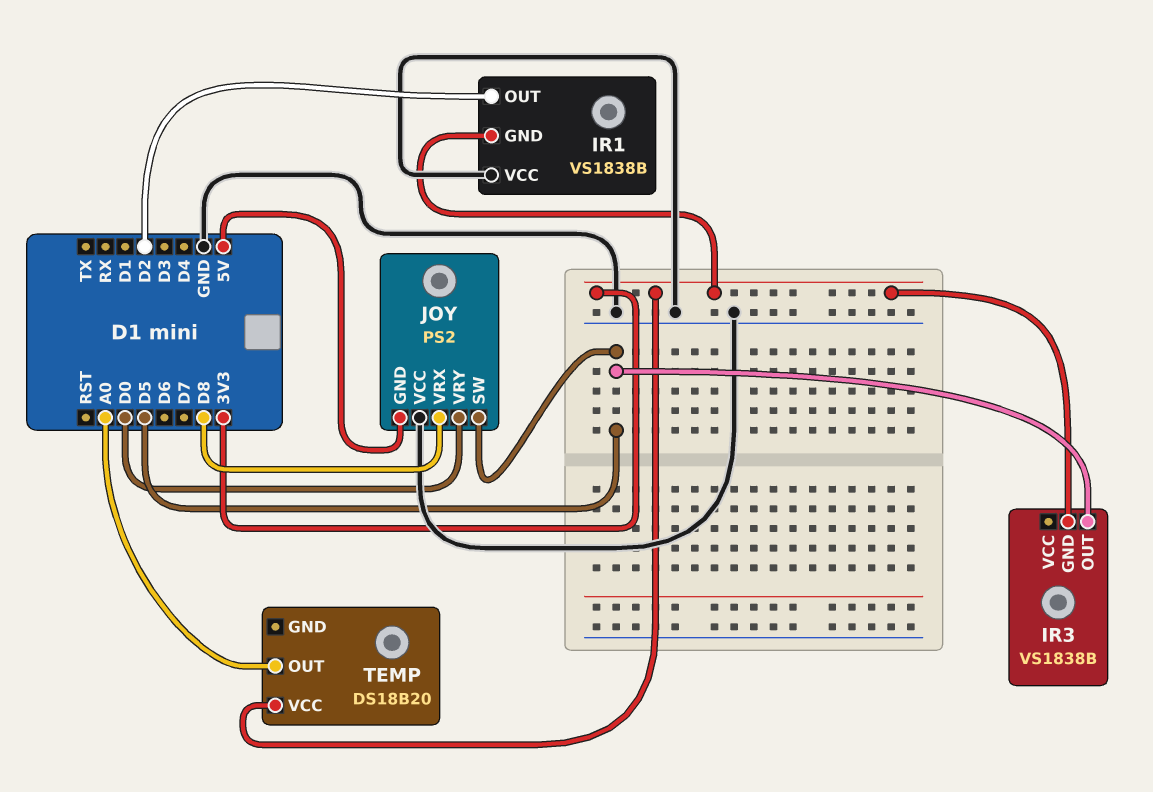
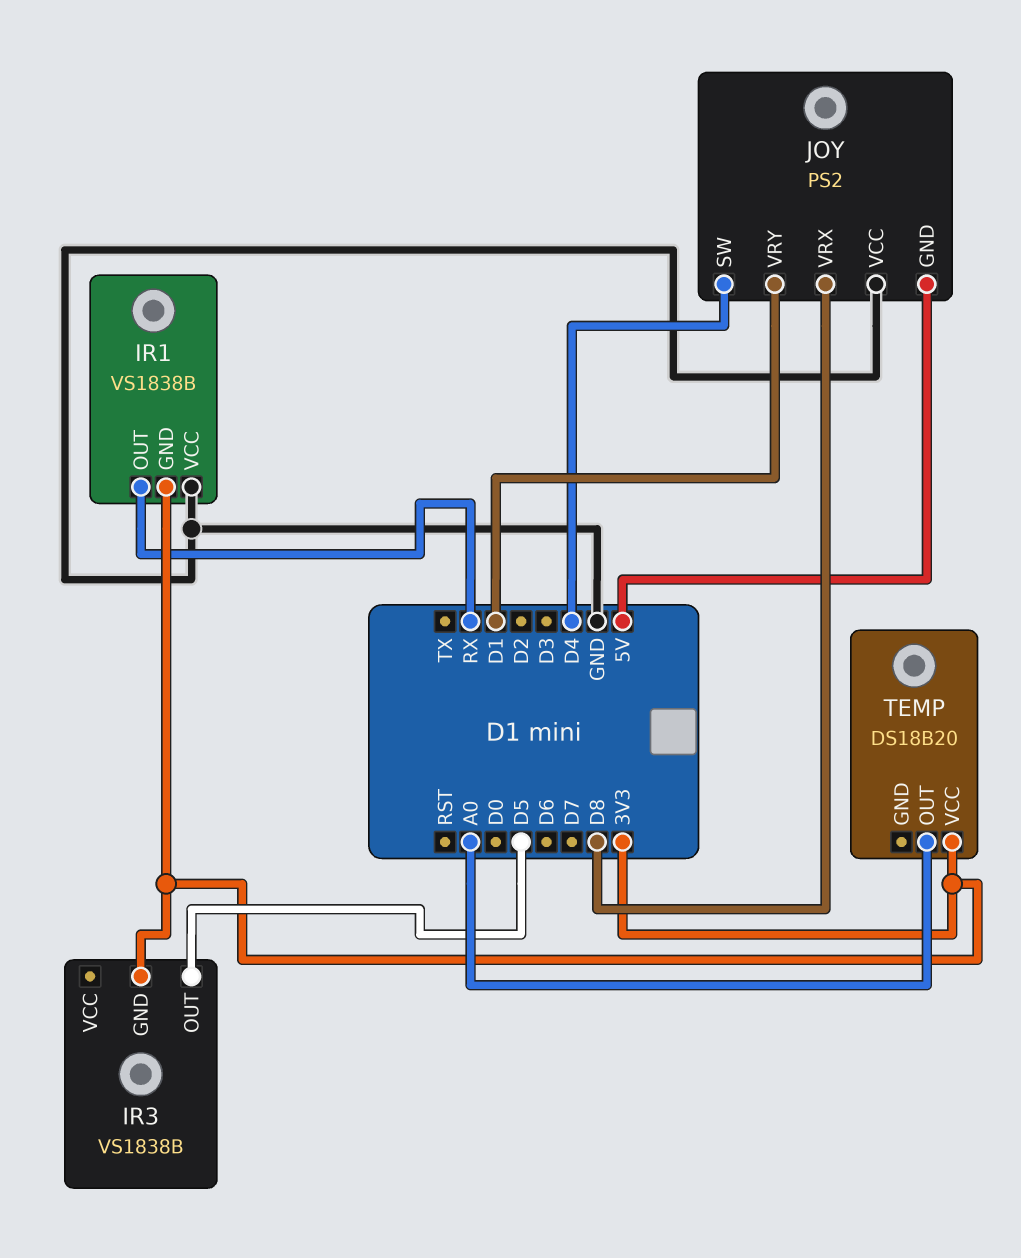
IR1 pin OUT: D2 -> RX
JOY pin SW: D5 -> D4
JOY pin VRY: D0 -> D1

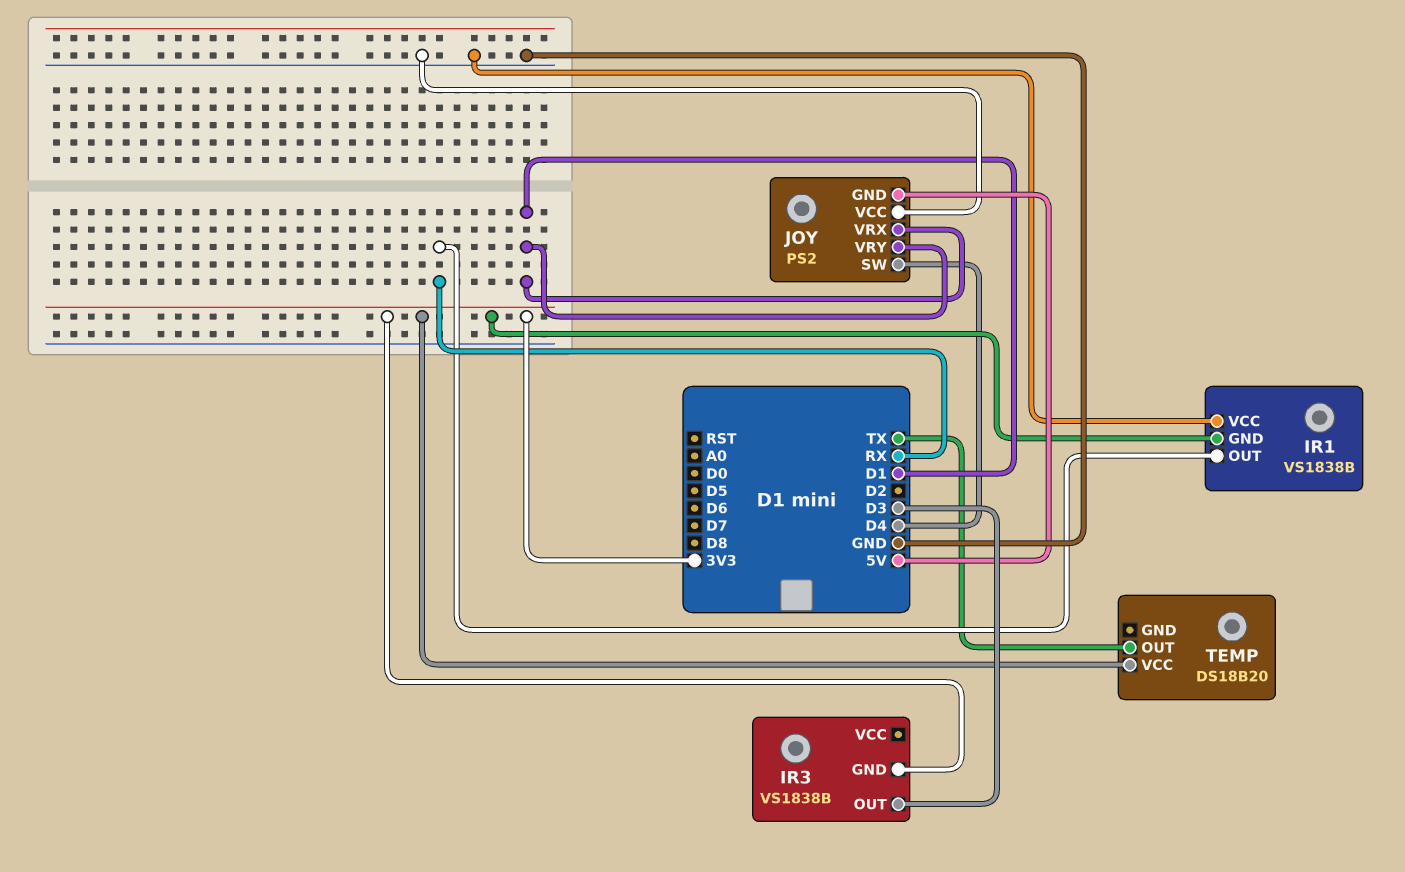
IR3 pin OUT: D5 -> D3
JOY pin VRX: D8 -> D1
TEMP pin OUT: A0 -> TX

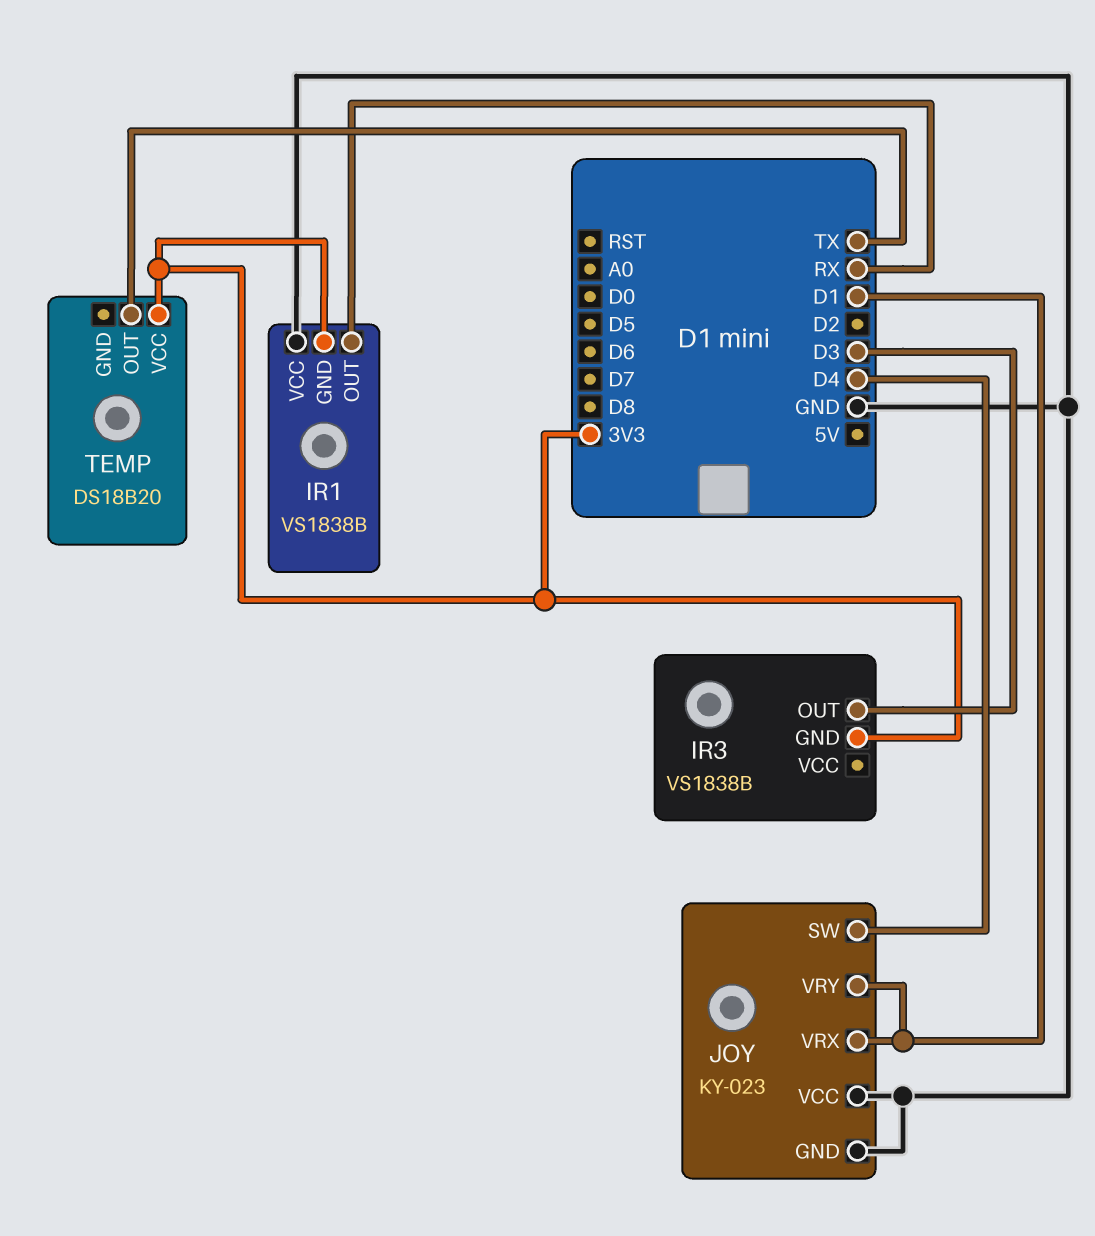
JOY: PS2 -> KY-023
JOY pin GND: 5V -> GND

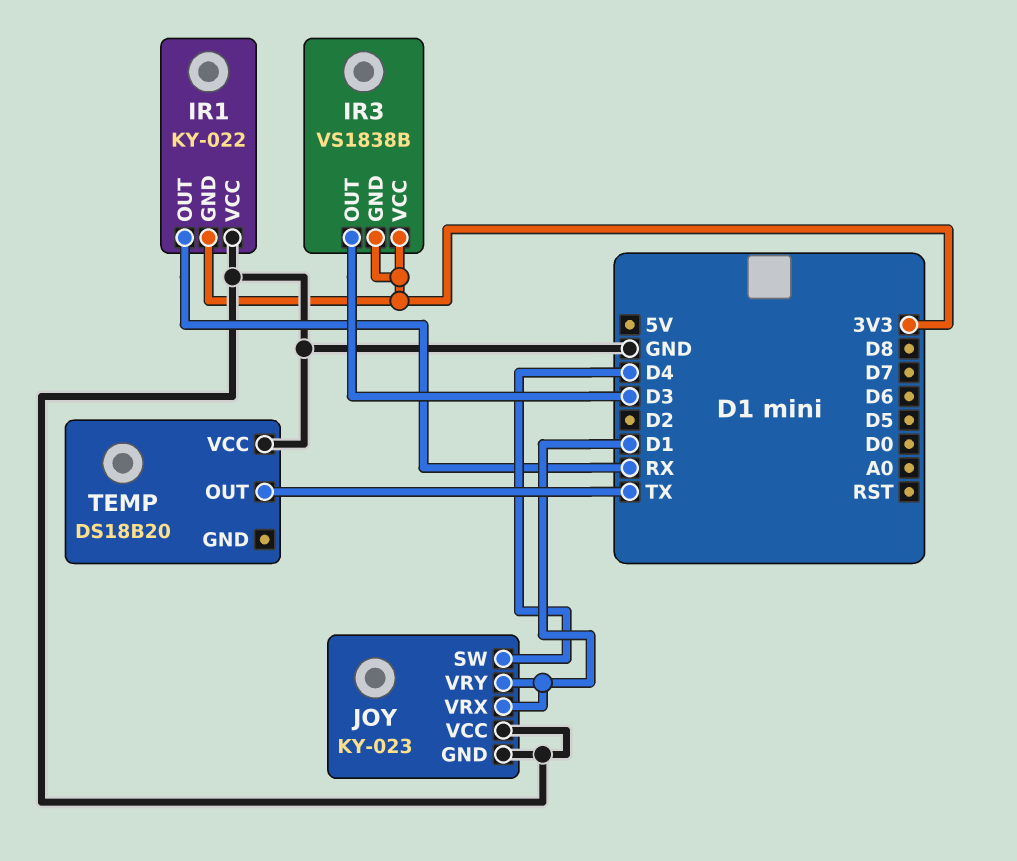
IR1: VS1838B -> KY-022
IR3 pin VCC: none -> 3V3
TEMP pin VCC: 3V3 -> GND

